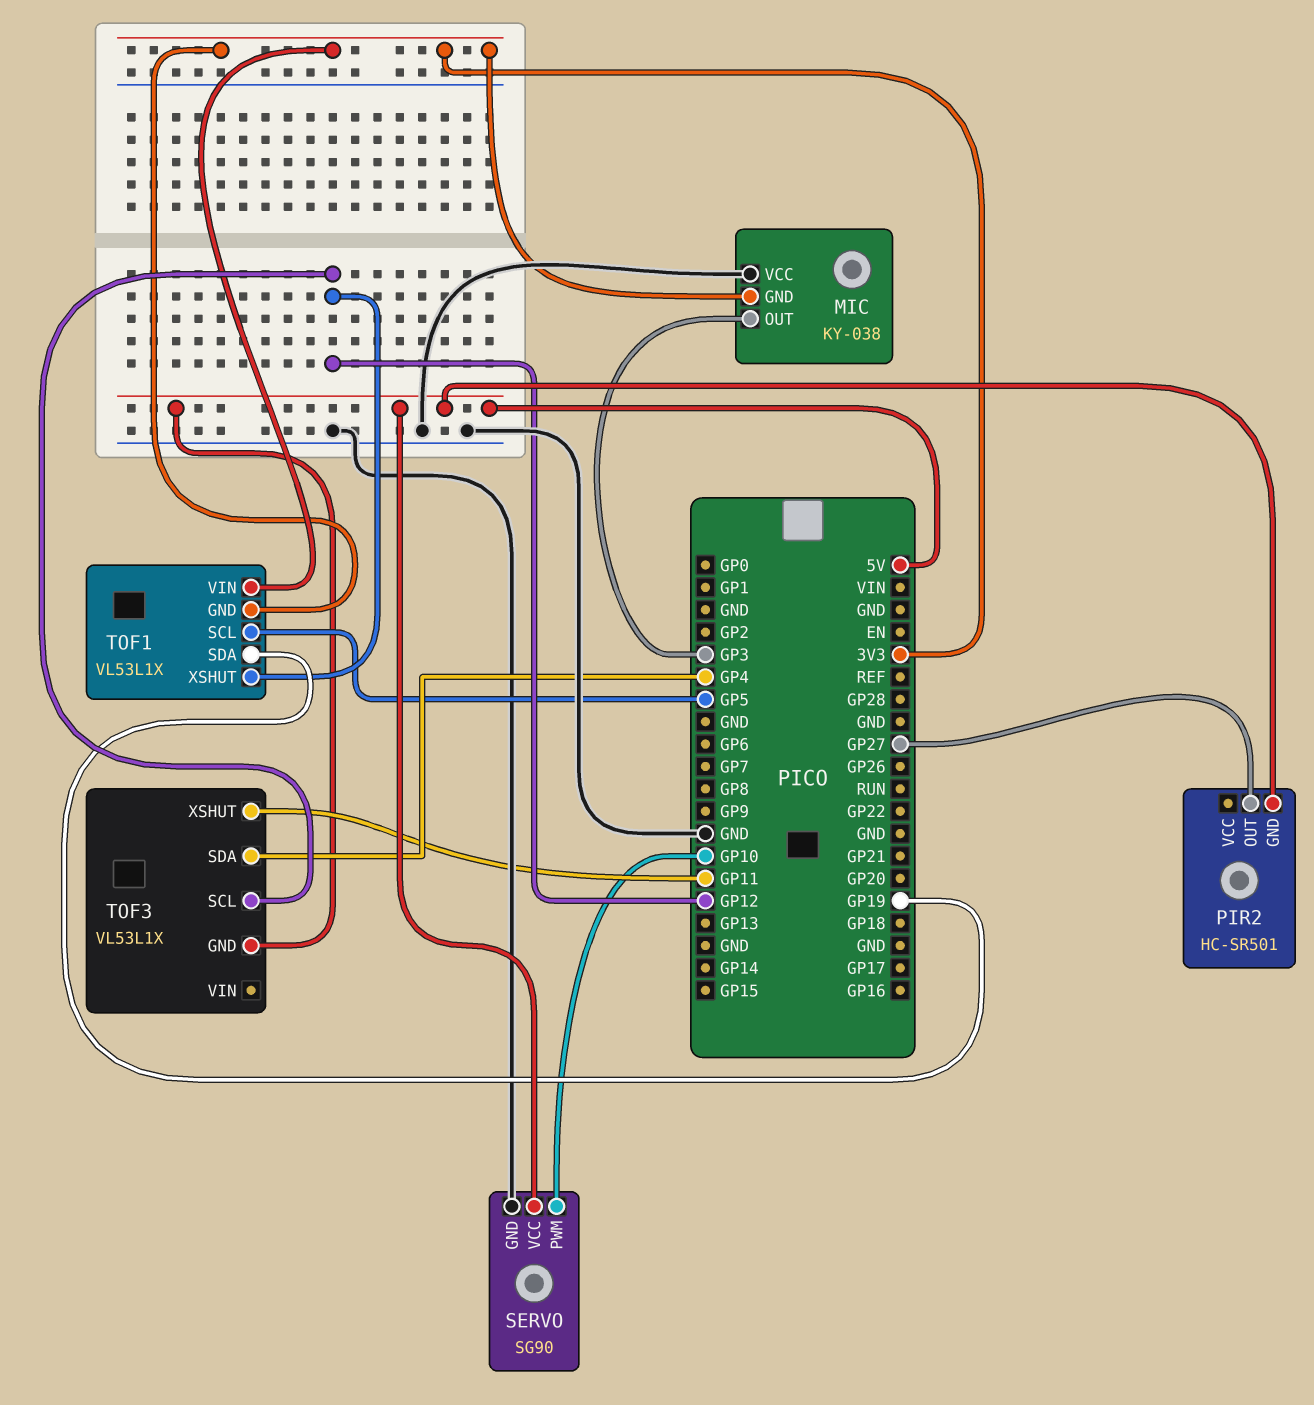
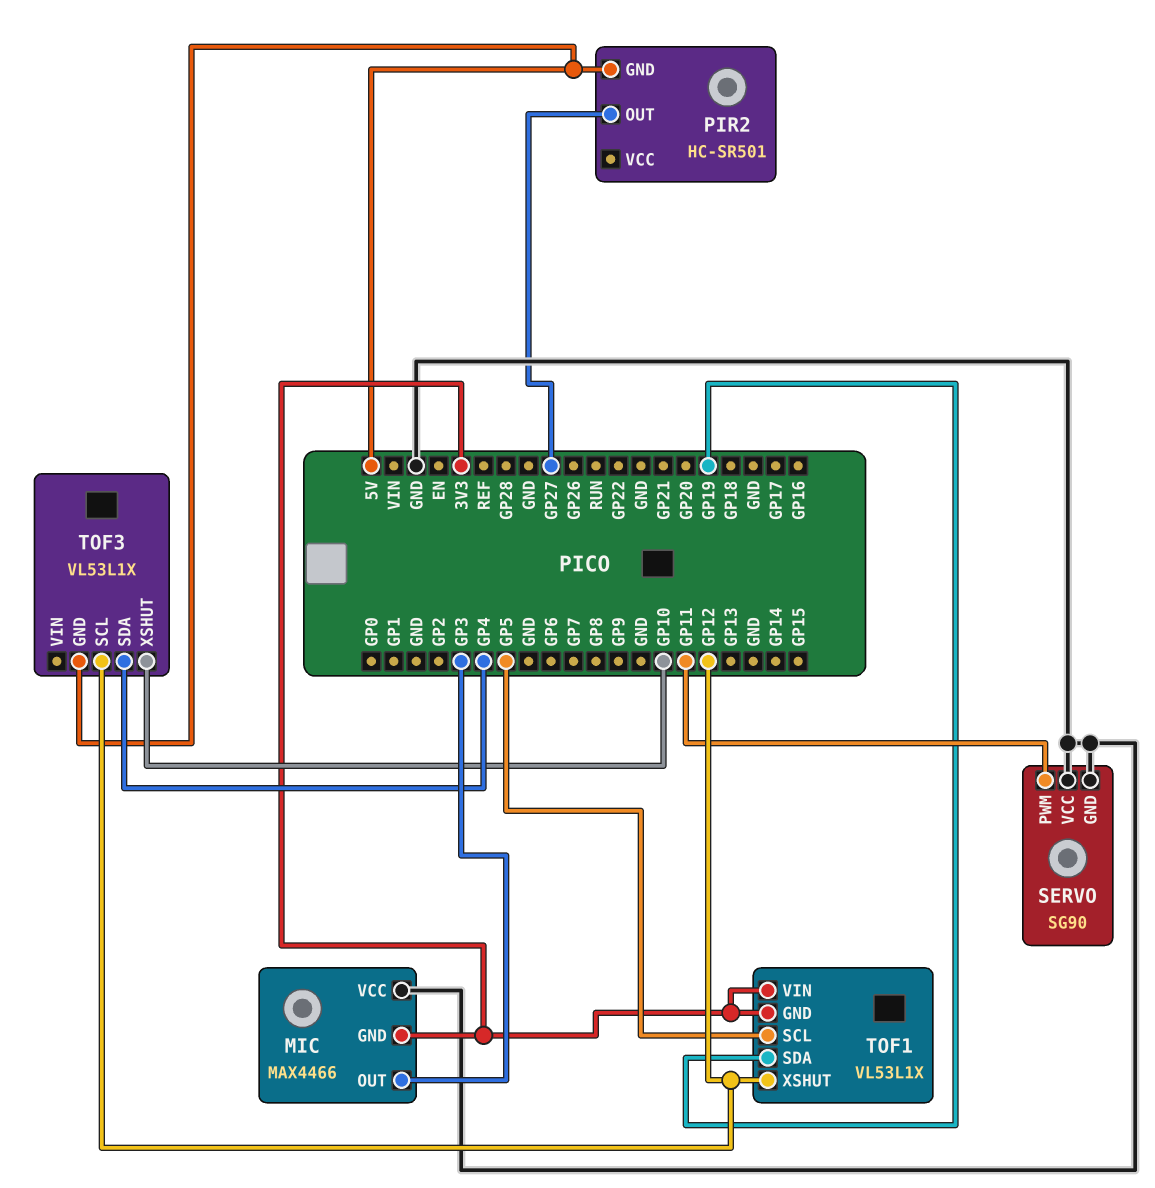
MIC: KY-038 -> MAX4466
SERVO pin PWM: GP10 -> GP11
SERVO pin VCC: 5V -> GND
TOF3 pin XSHUT: GP11 -> GP10

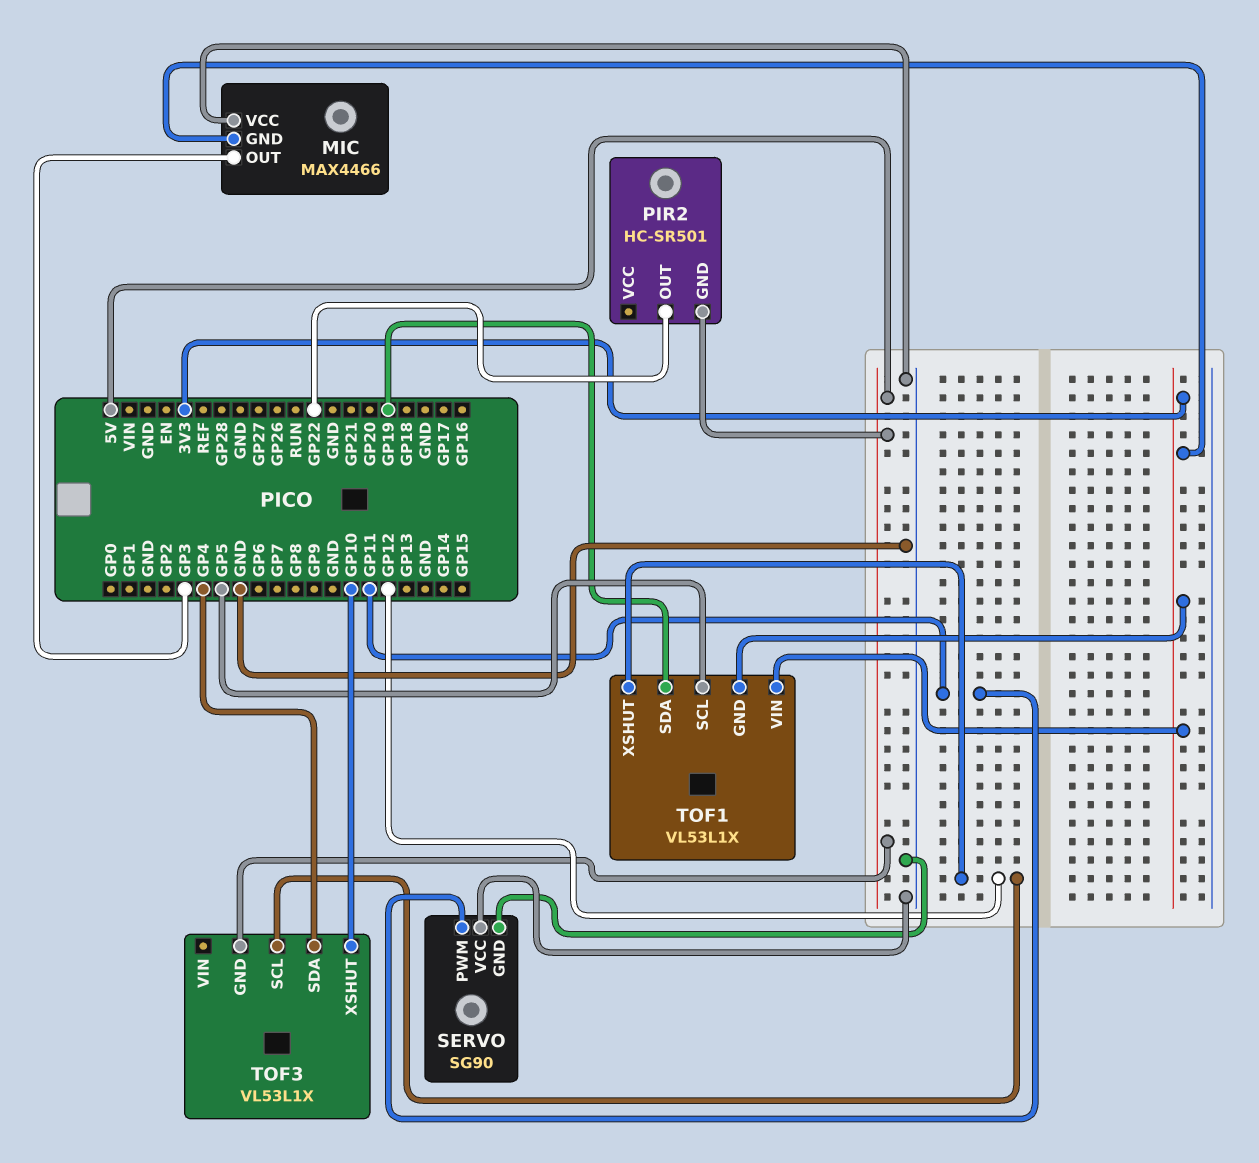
PIR2 pin OUT: GP27 -> GP22

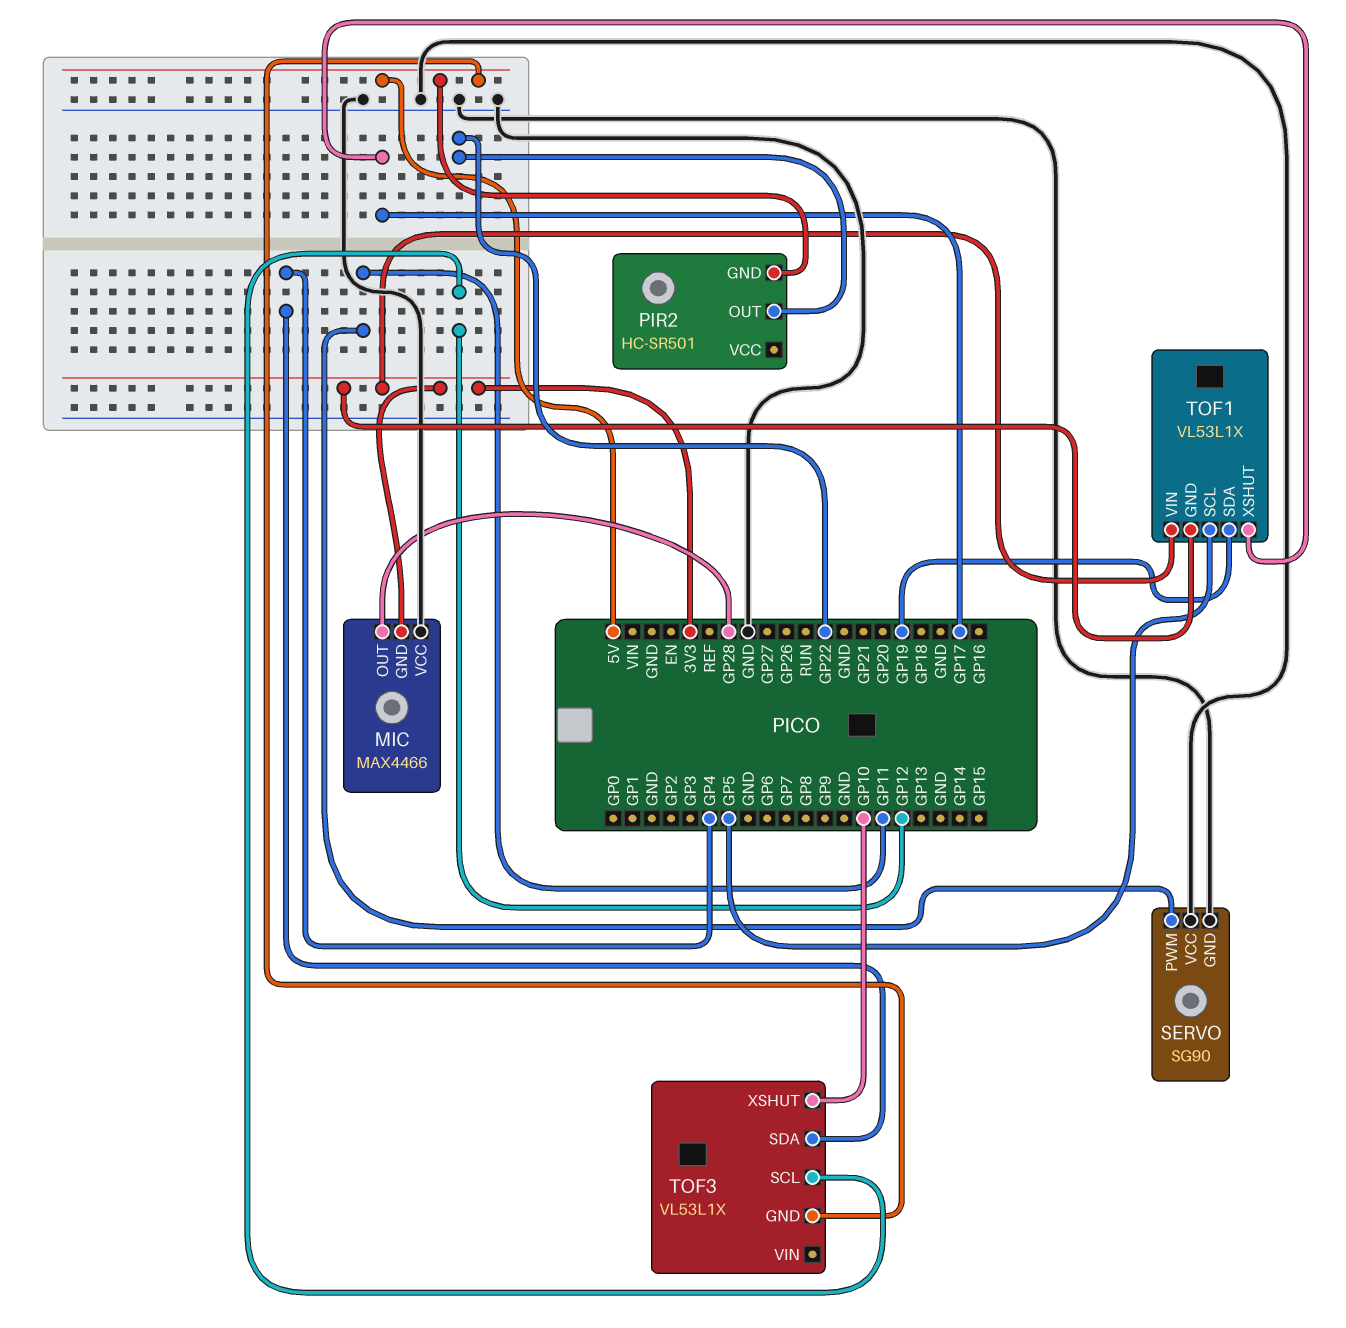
MIC pin OUT: GP3 -> GP28
TOF1 pin XSHUT: GP12 -> GP17

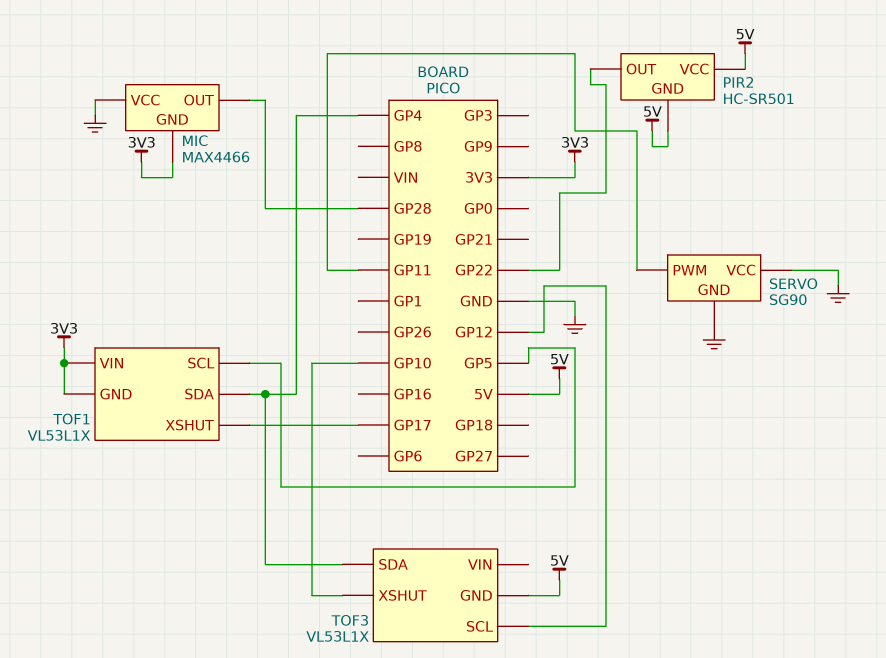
PIR2 pin VCC: none -> 5V
TOF1 pin SDA: GP19 -> GP4

